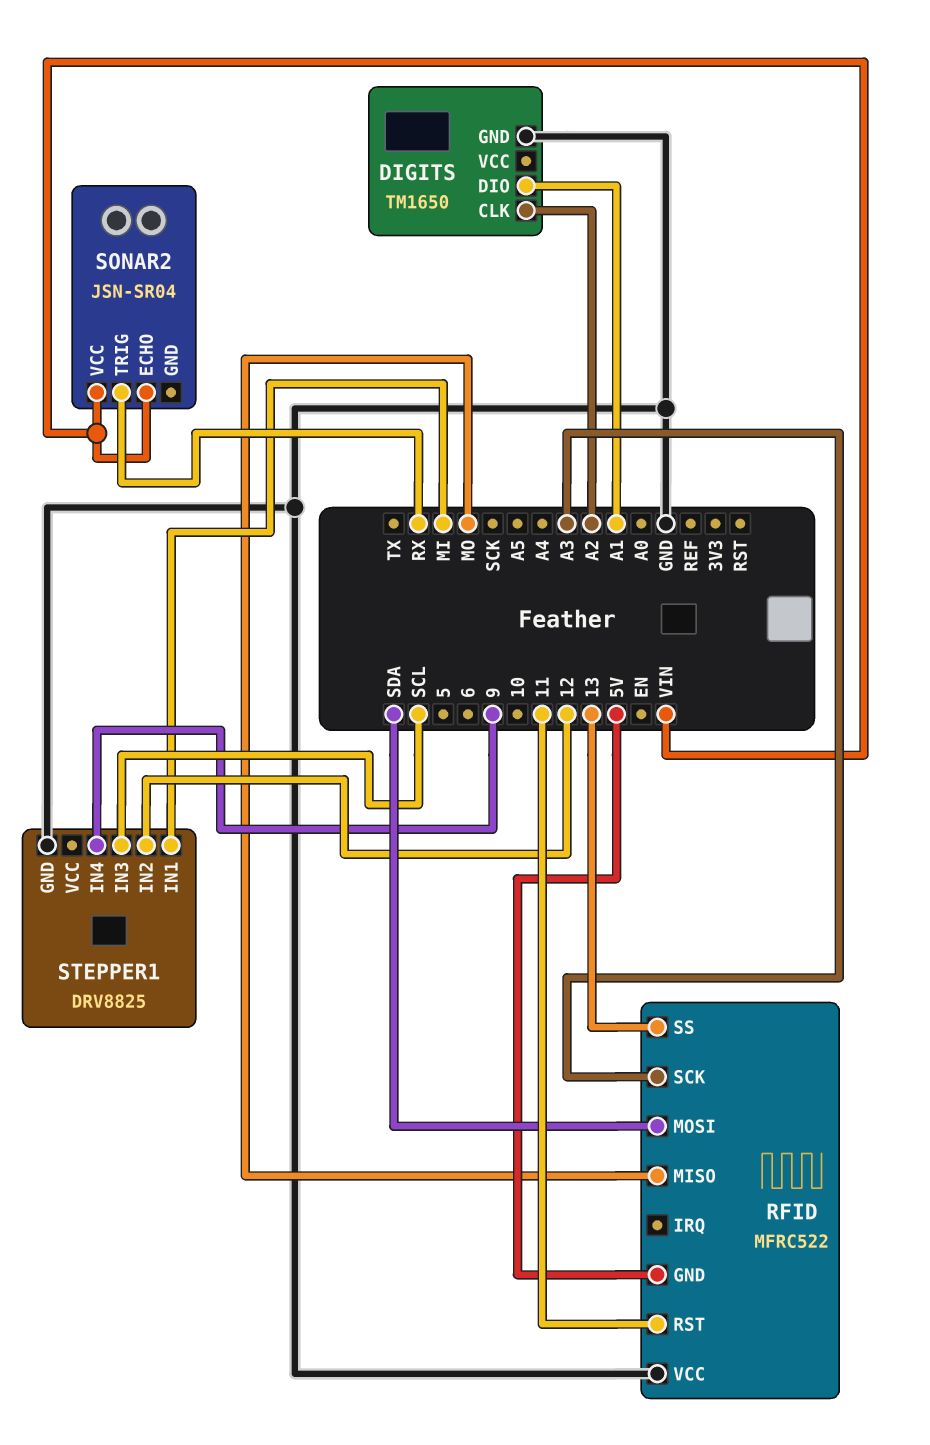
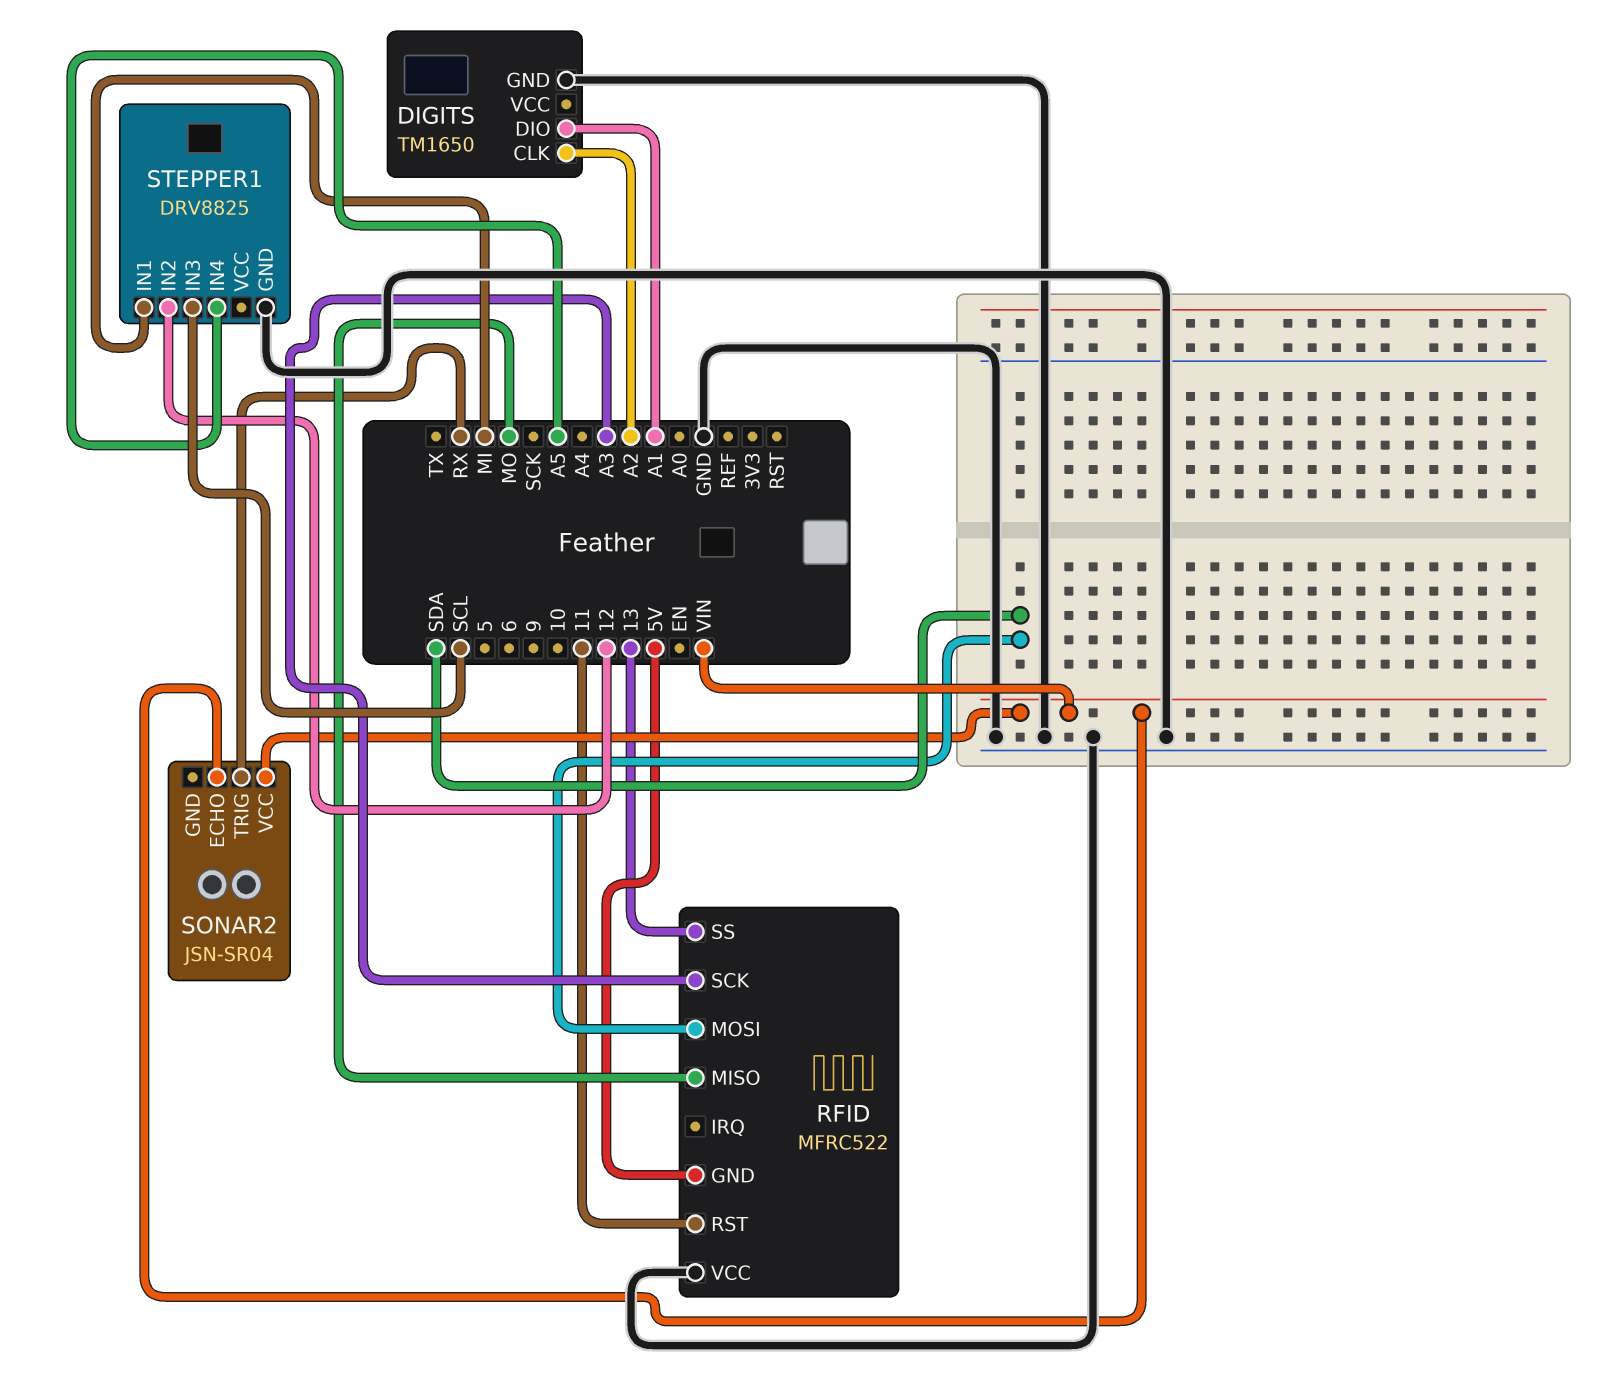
STEPPER1 pin IN4: 9 -> A5

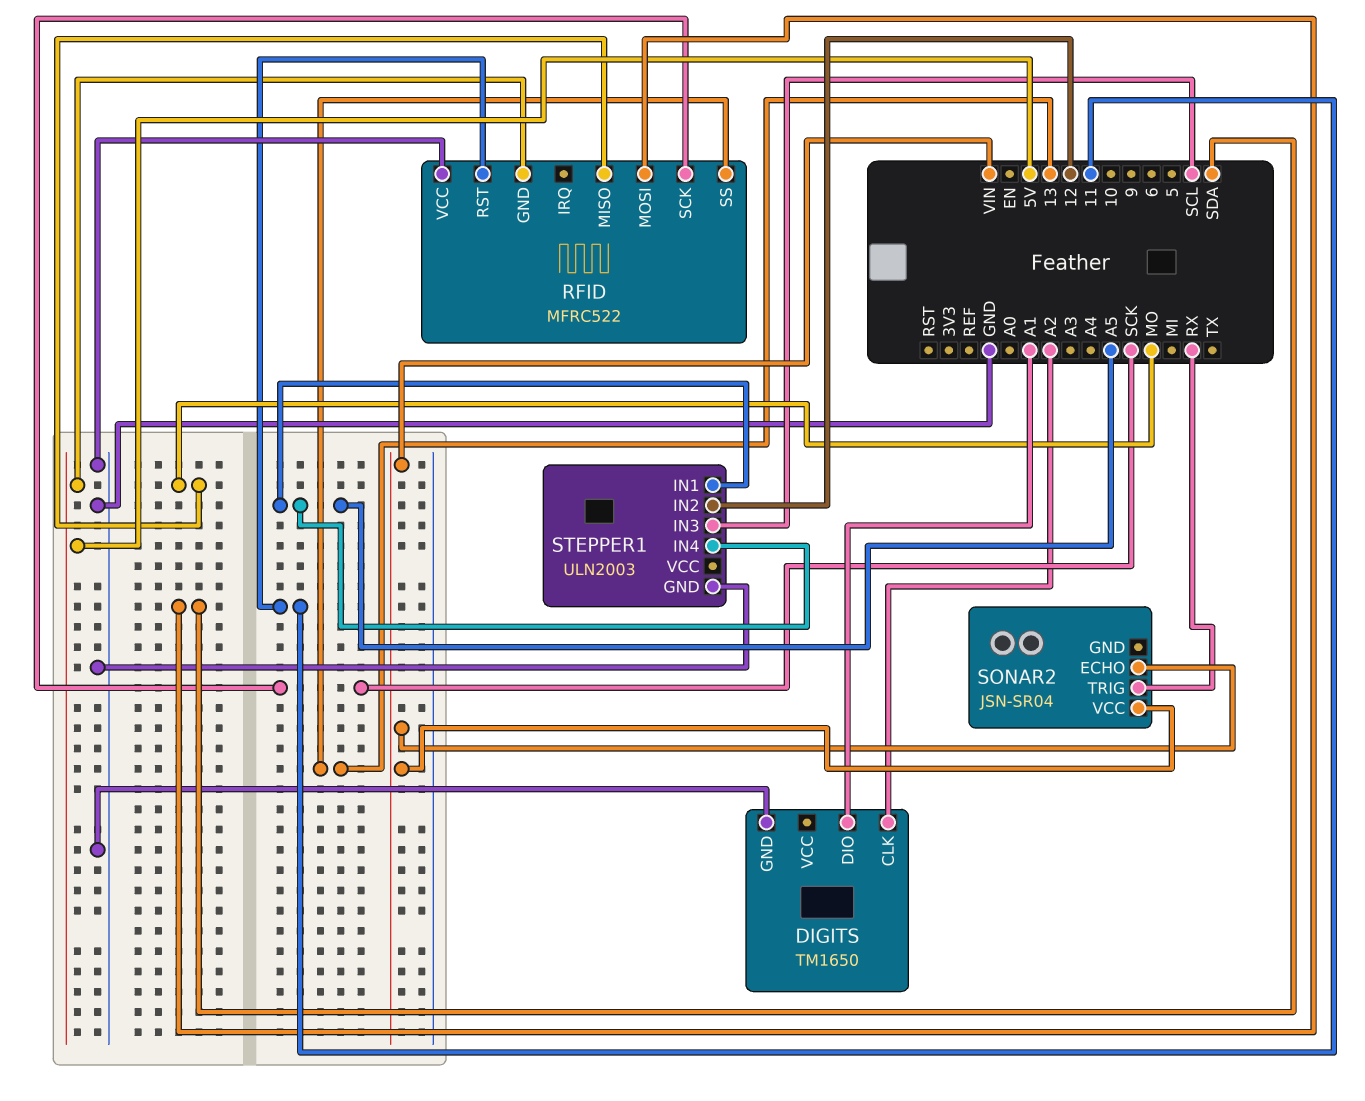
RFID pin SCK: A3 -> SCK
STEPPER1: DRV8825 -> ULN2003
STEPPER1 pin IN1: MI -> A5

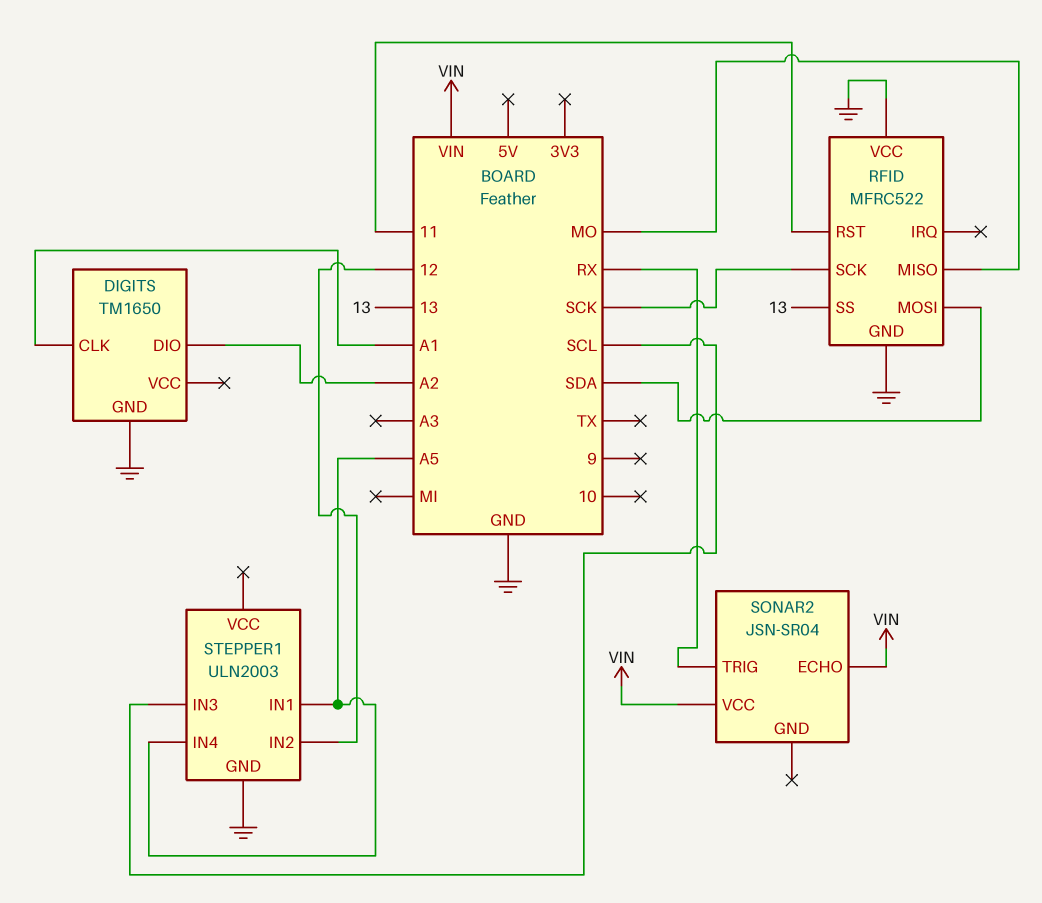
DIGITS pin CLK: A2 -> A1
DIGITS pin DIO: A1 -> A2
RFID pin GND: 5V -> GND

